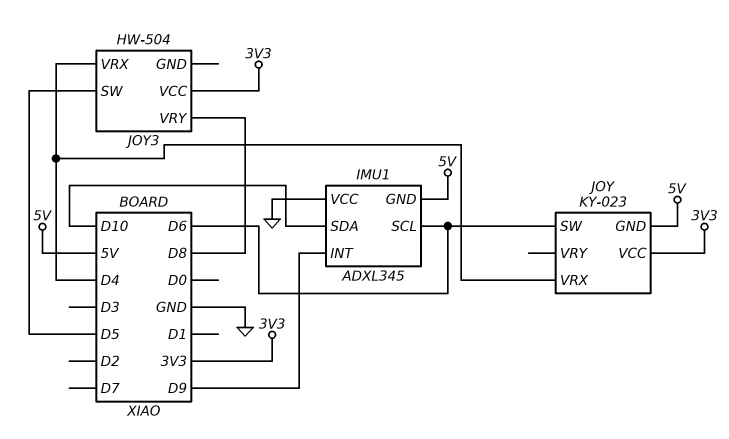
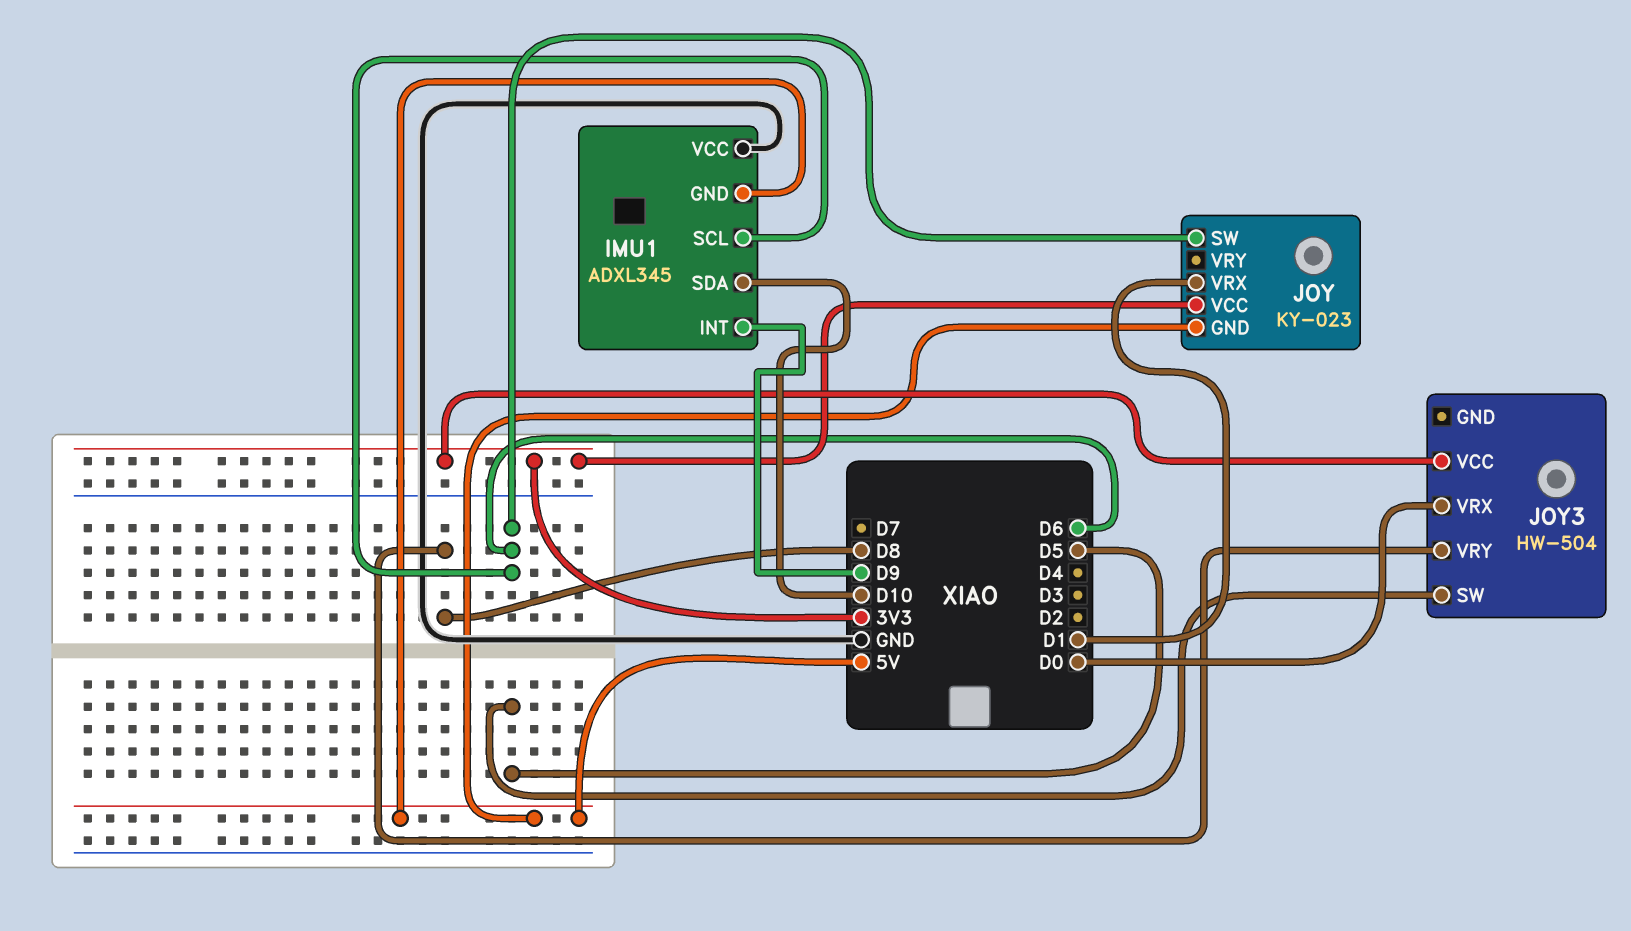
JOY pin VRX: D4 -> D1
JOY3 pin VRX: D4 -> D0

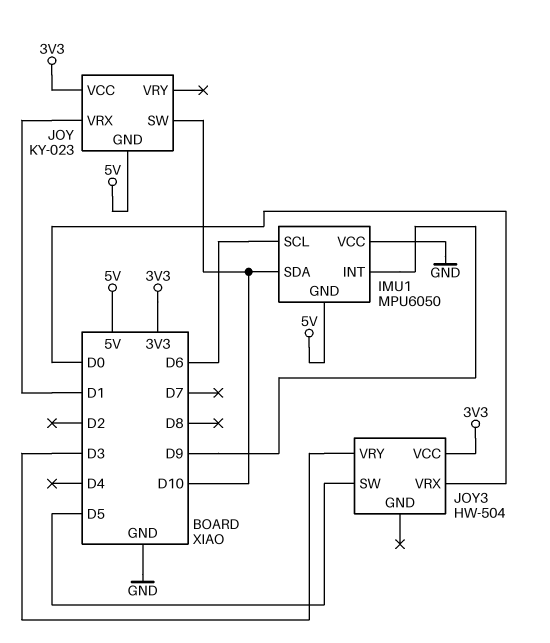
IMU1: ADXL345 -> MPU6050
JOY pin SW: D6 -> D10
JOY3 pin VRY: D8 -> D3

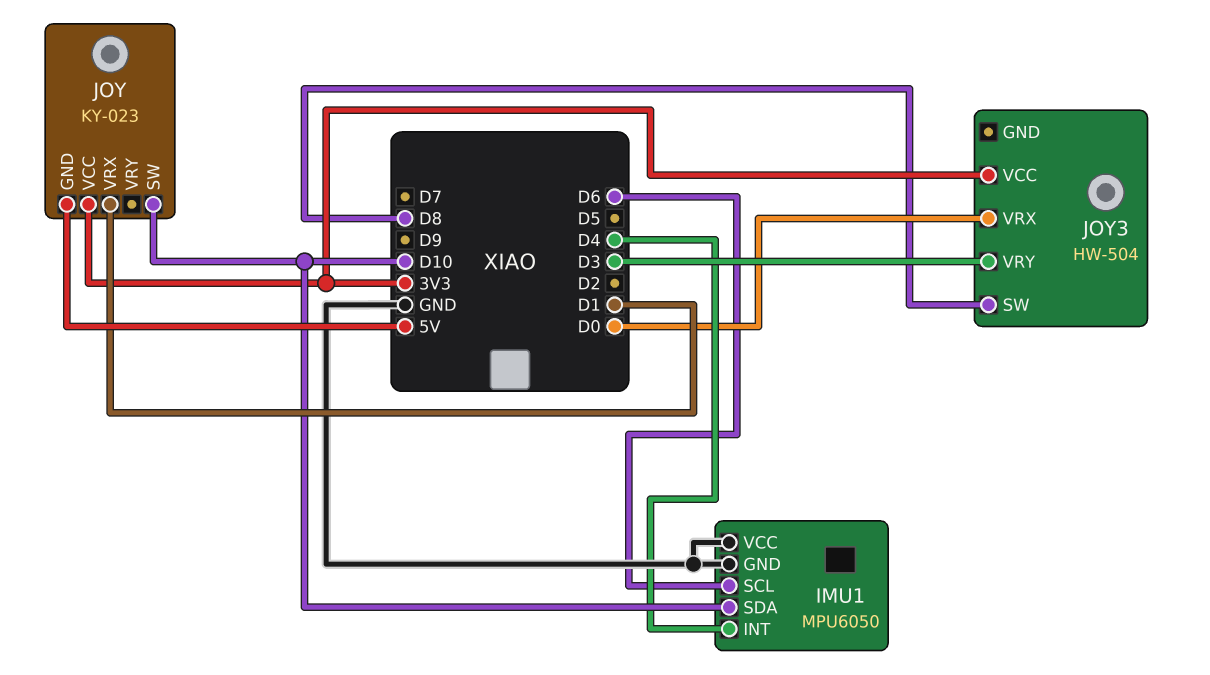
IMU1 pin GND: 5V -> GND
IMU1 pin INT: D9 -> D4
JOY3 pin SW: D5 -> D8

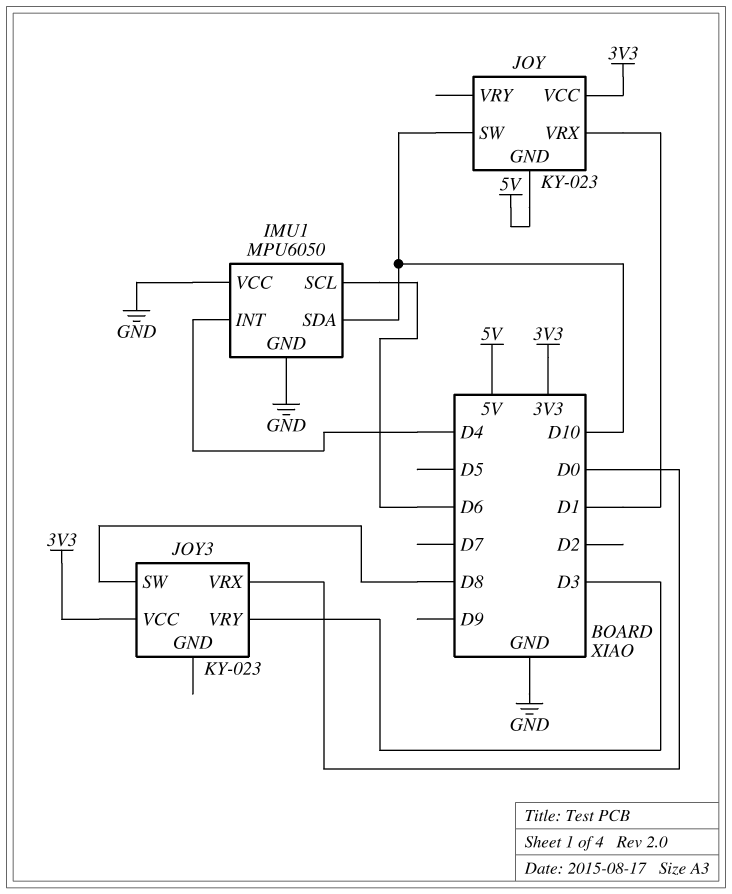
JOY3: HW-504 -> KY-023

